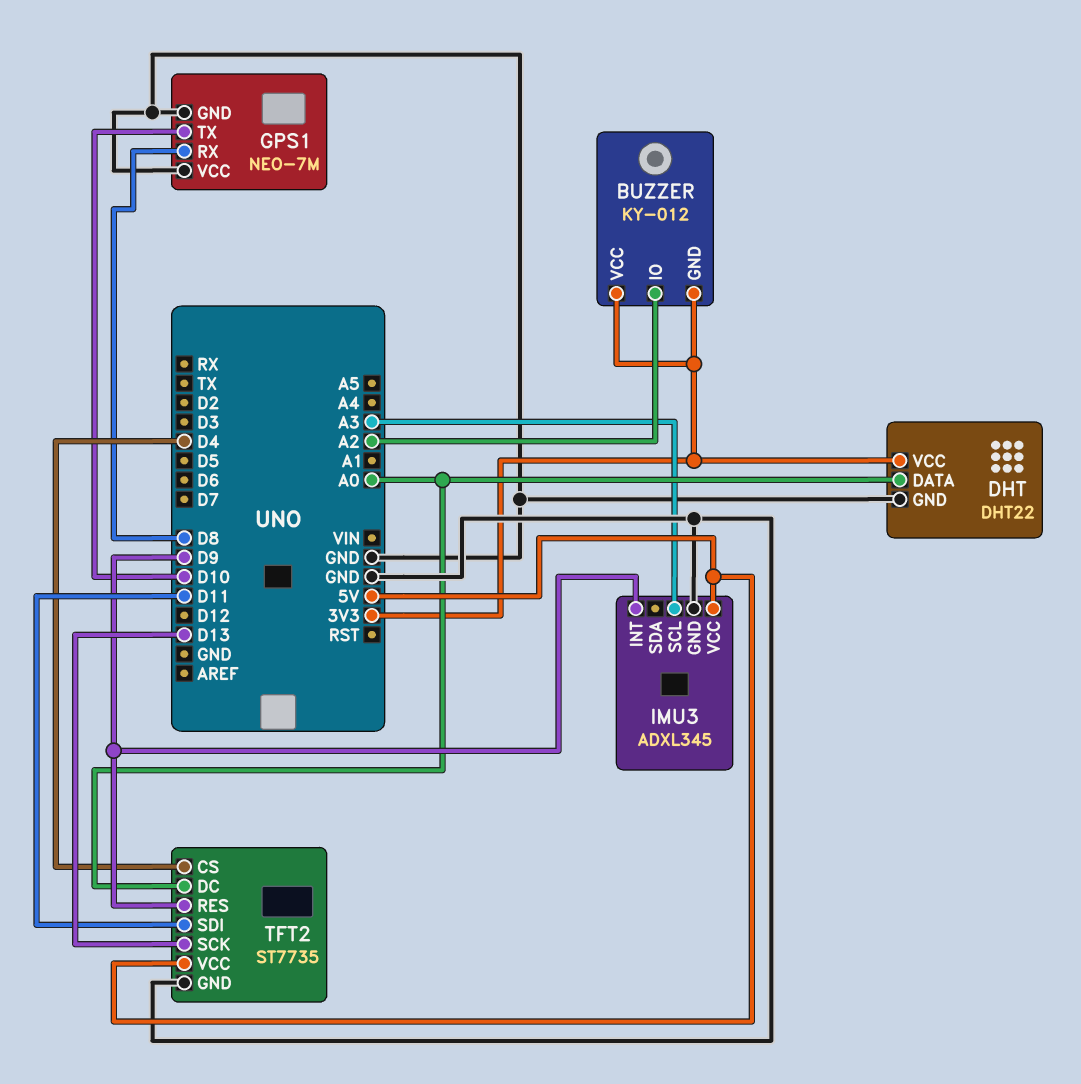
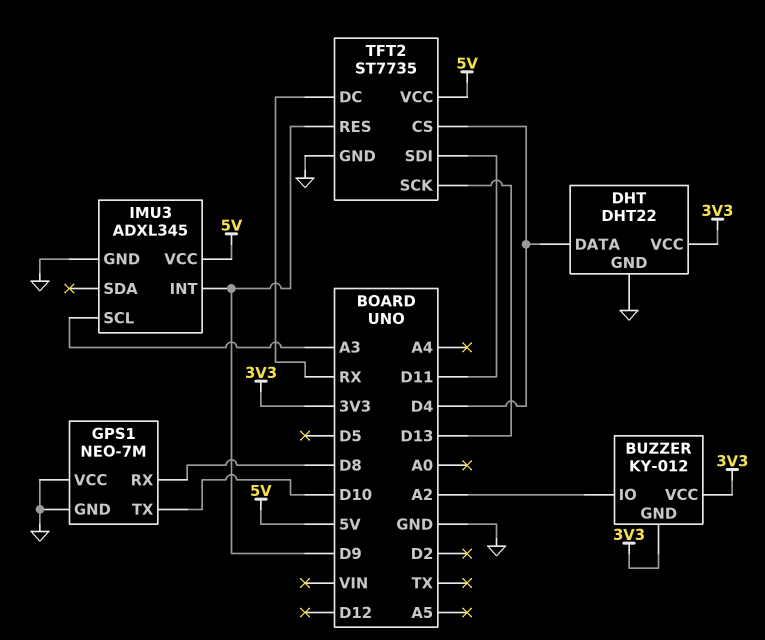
DHT pin DATA: A0 -> D4
TFT2 pin DC: A0 -> RX

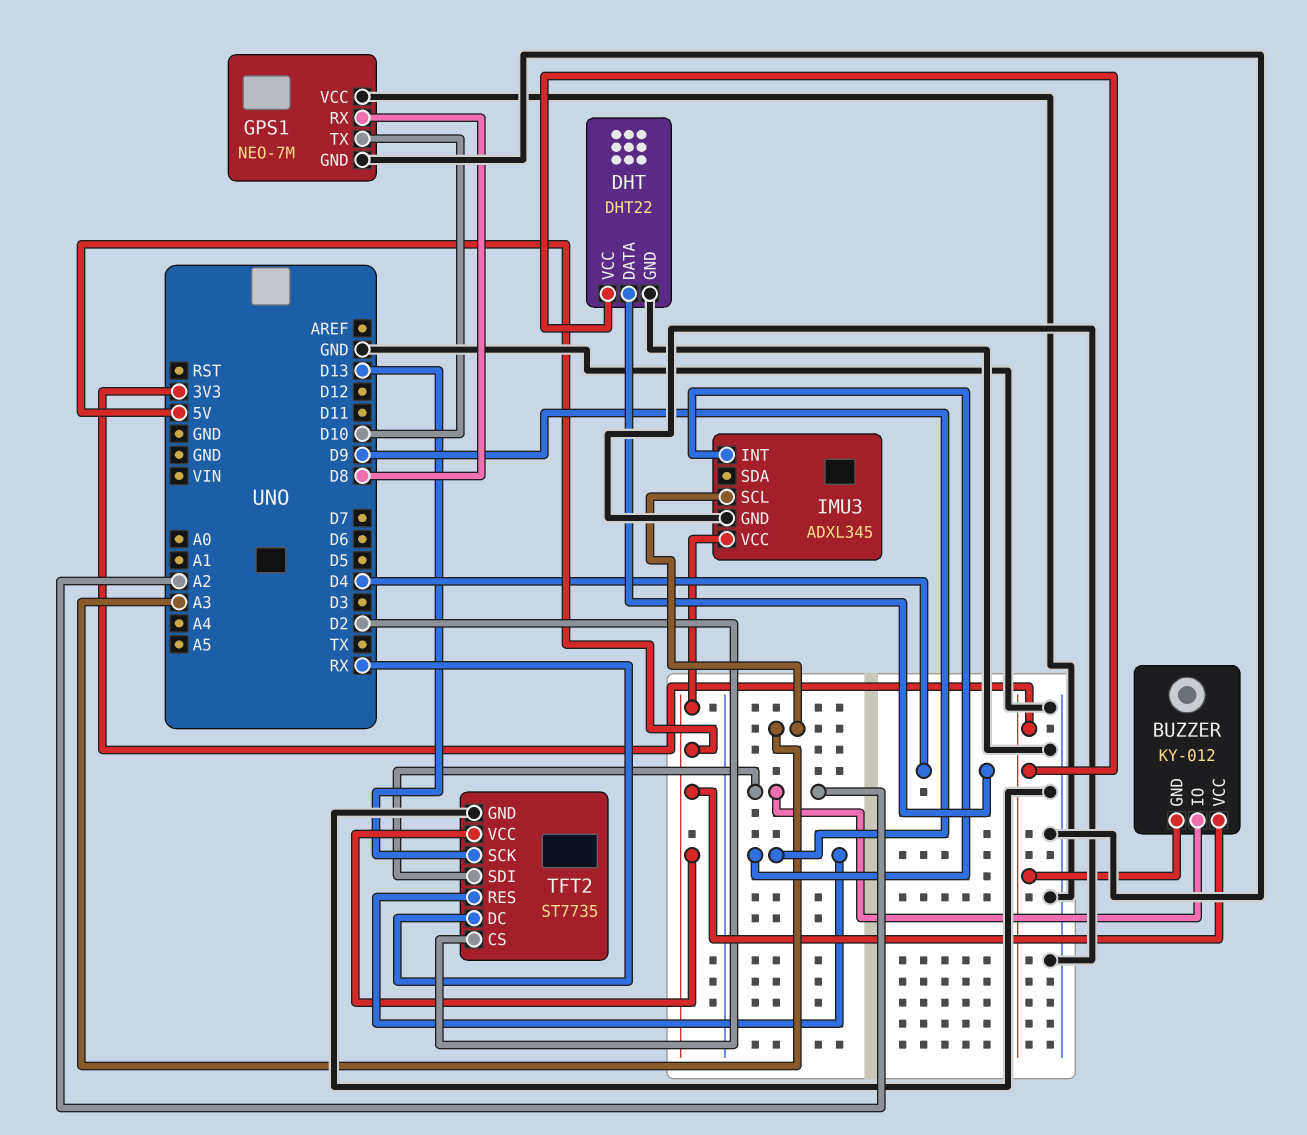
BUZZER pin VCC: 3V3 -> 5V
TFT2 pin CS: D4 -> D2
TFT2 pin SDI: D11 -> A2

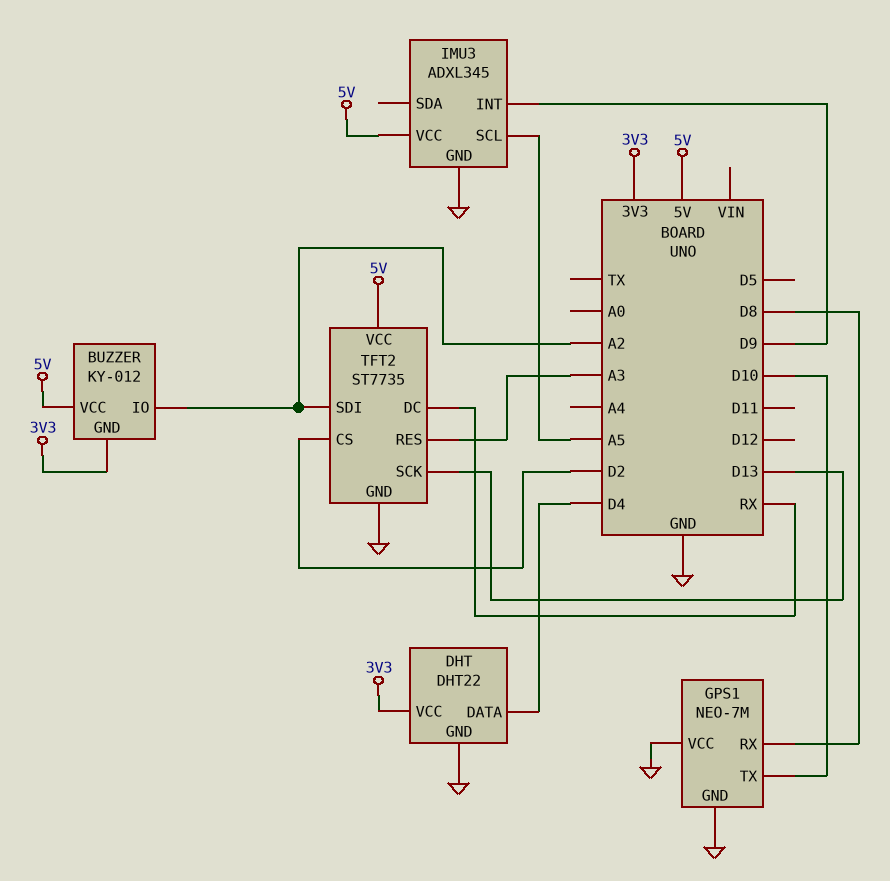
IMU3 pin SCL: A3 -> A5
TFT2 pin RES: D9 -> A3

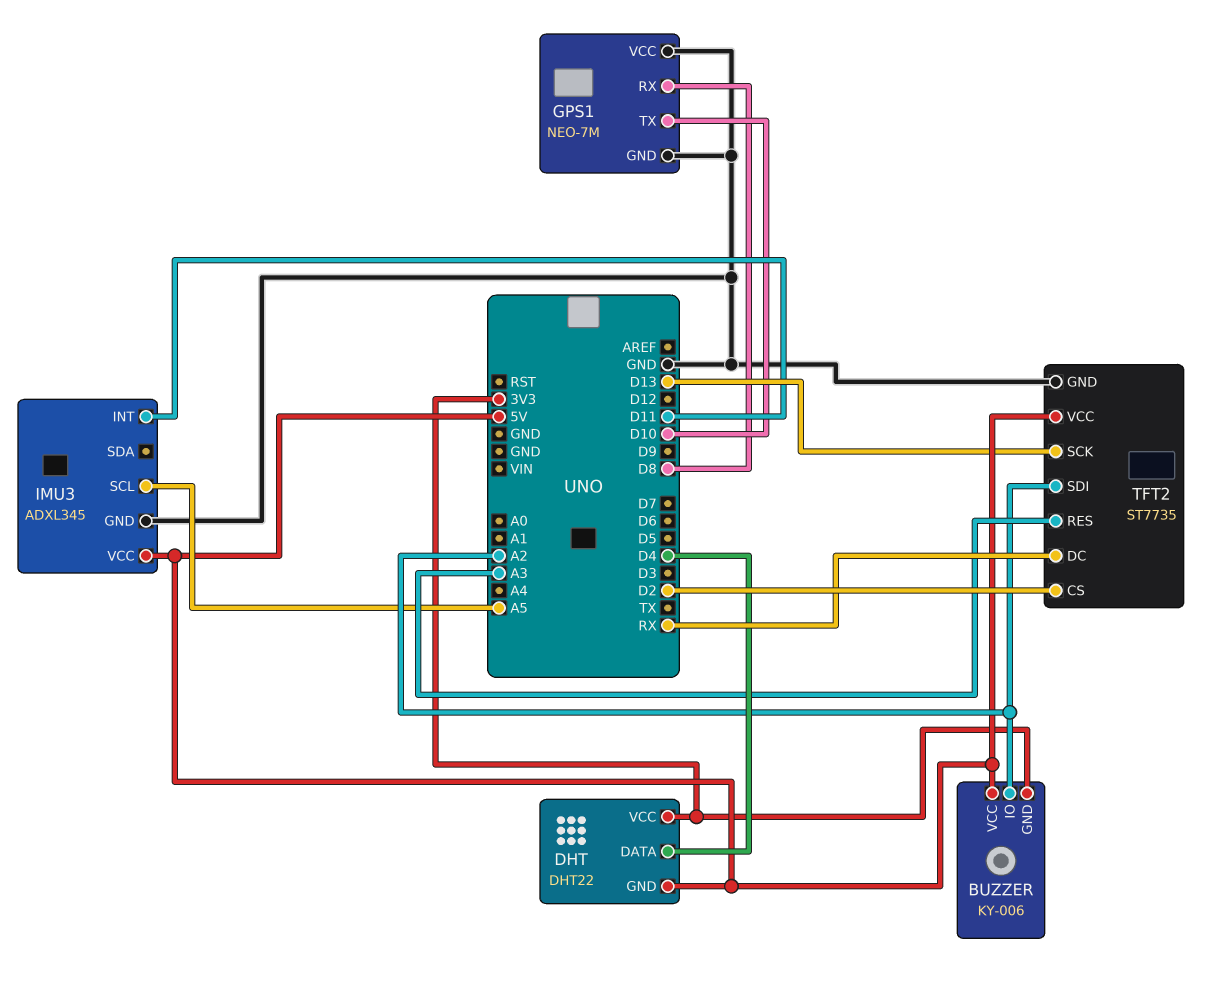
BUZZER: KY-012 -> KY-006
DHT pin GND: GND -> 5V
IMU3 pin INT: D9 -> D11

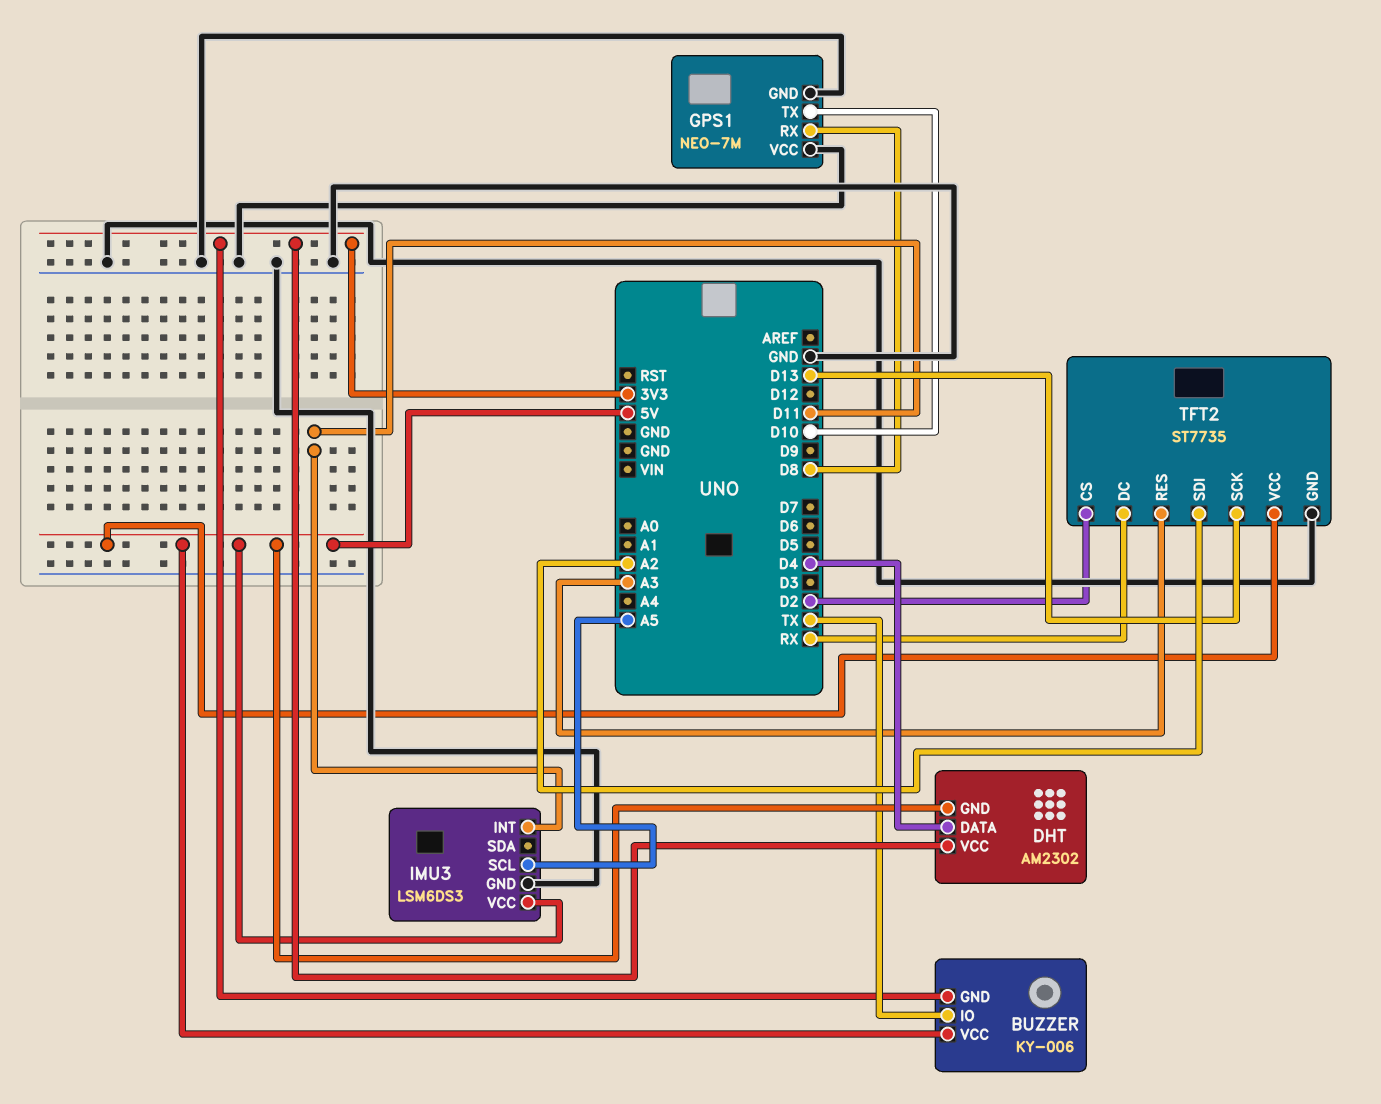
BUZZER pin IO: A2 -> TX
DHT: DHT22 -> AM2302
IMU3: ADXL345 -> LSM6DS3

